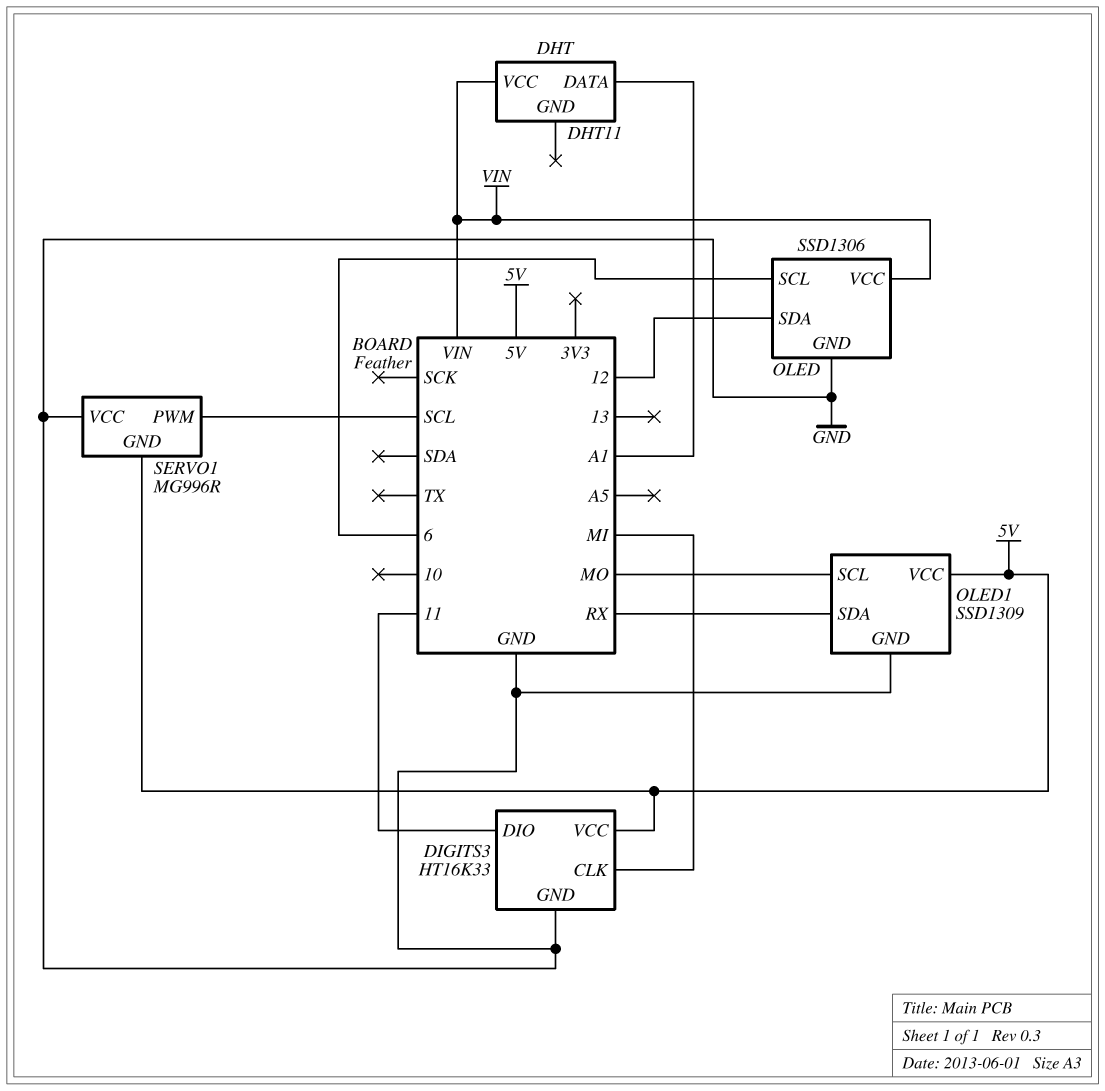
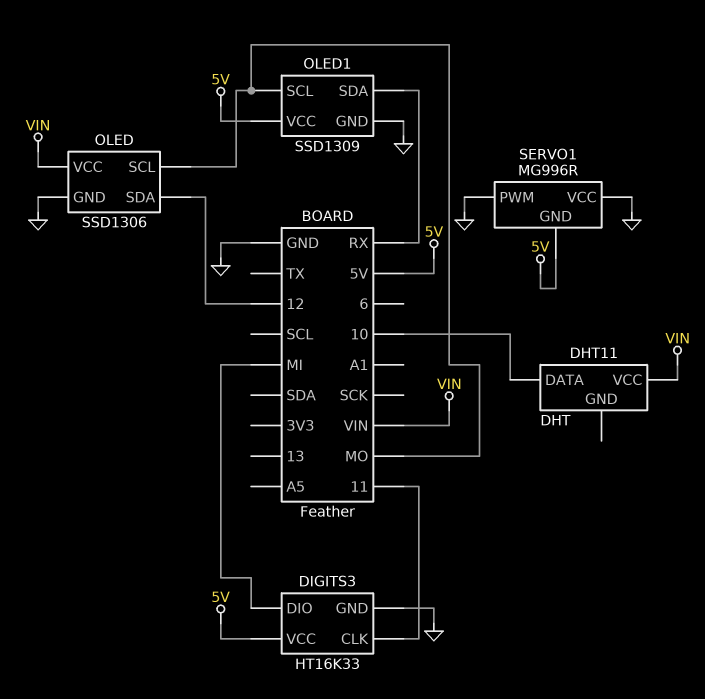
DHT pin DATA: A1 -> 10
DIGITS3 pin CLK: MI -> 11
DIGITS3 pin DIO: 11 -> MI
OLED pin SCL: 6 -> MO
SERVO1 pin PWM: SCL -> GND

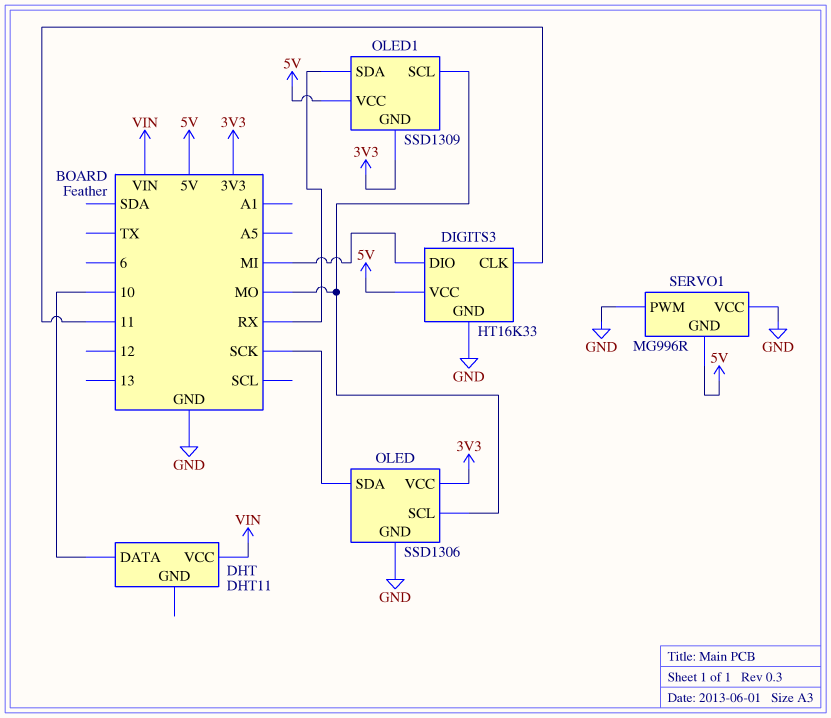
OLED pin SDA: 12 -> SCK
OLED pin VCC: VIN -> 3V3
OLED1 pin GND: GND -> 3V3

